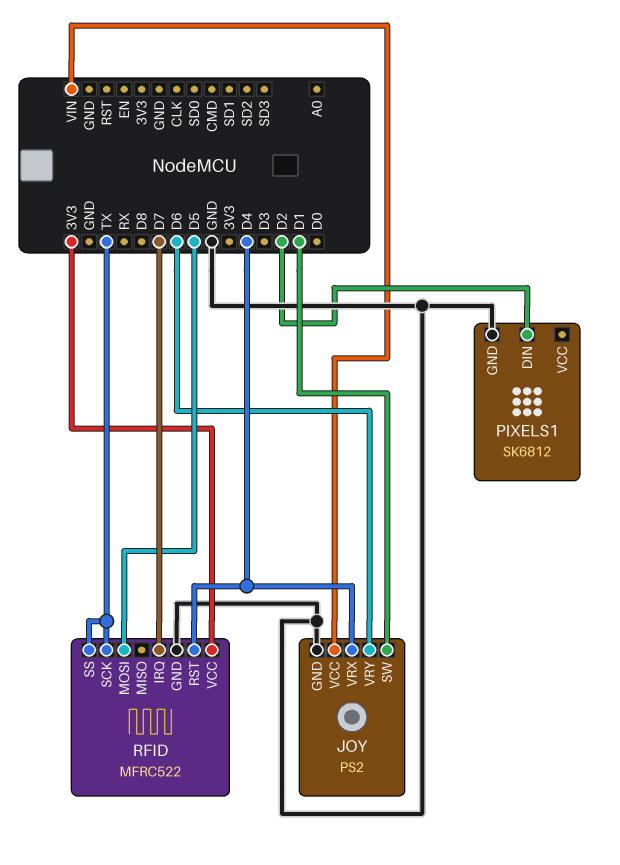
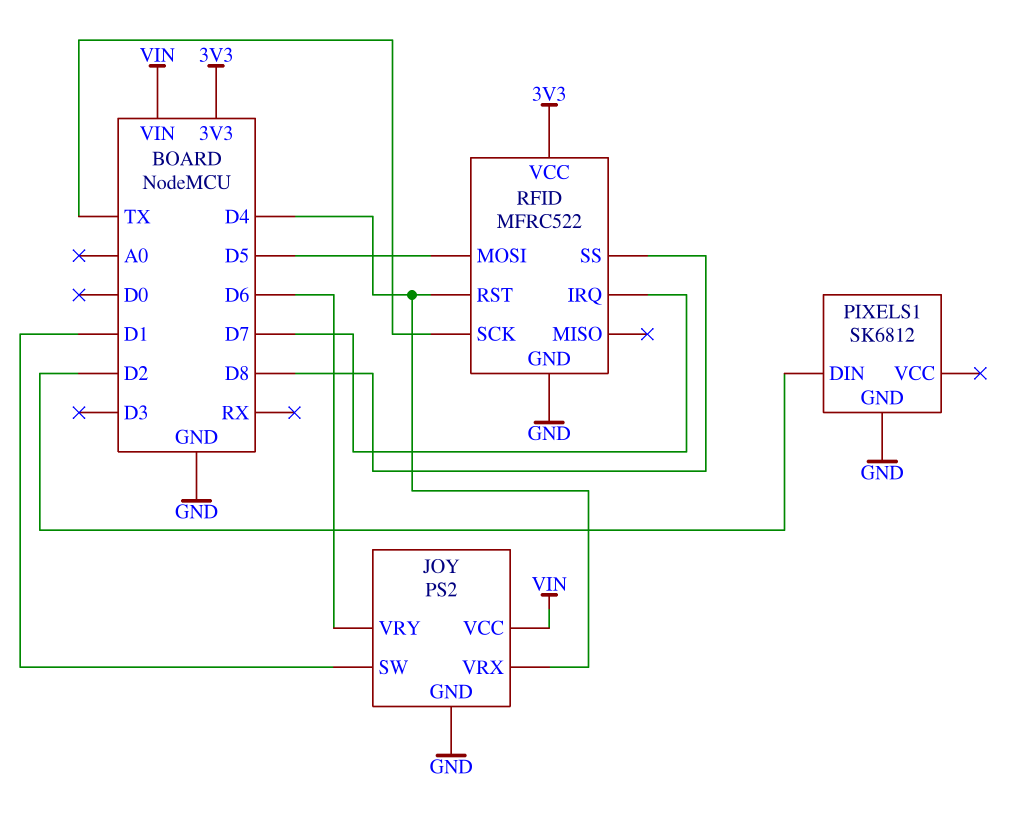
RFID pin SS: TX -> D8

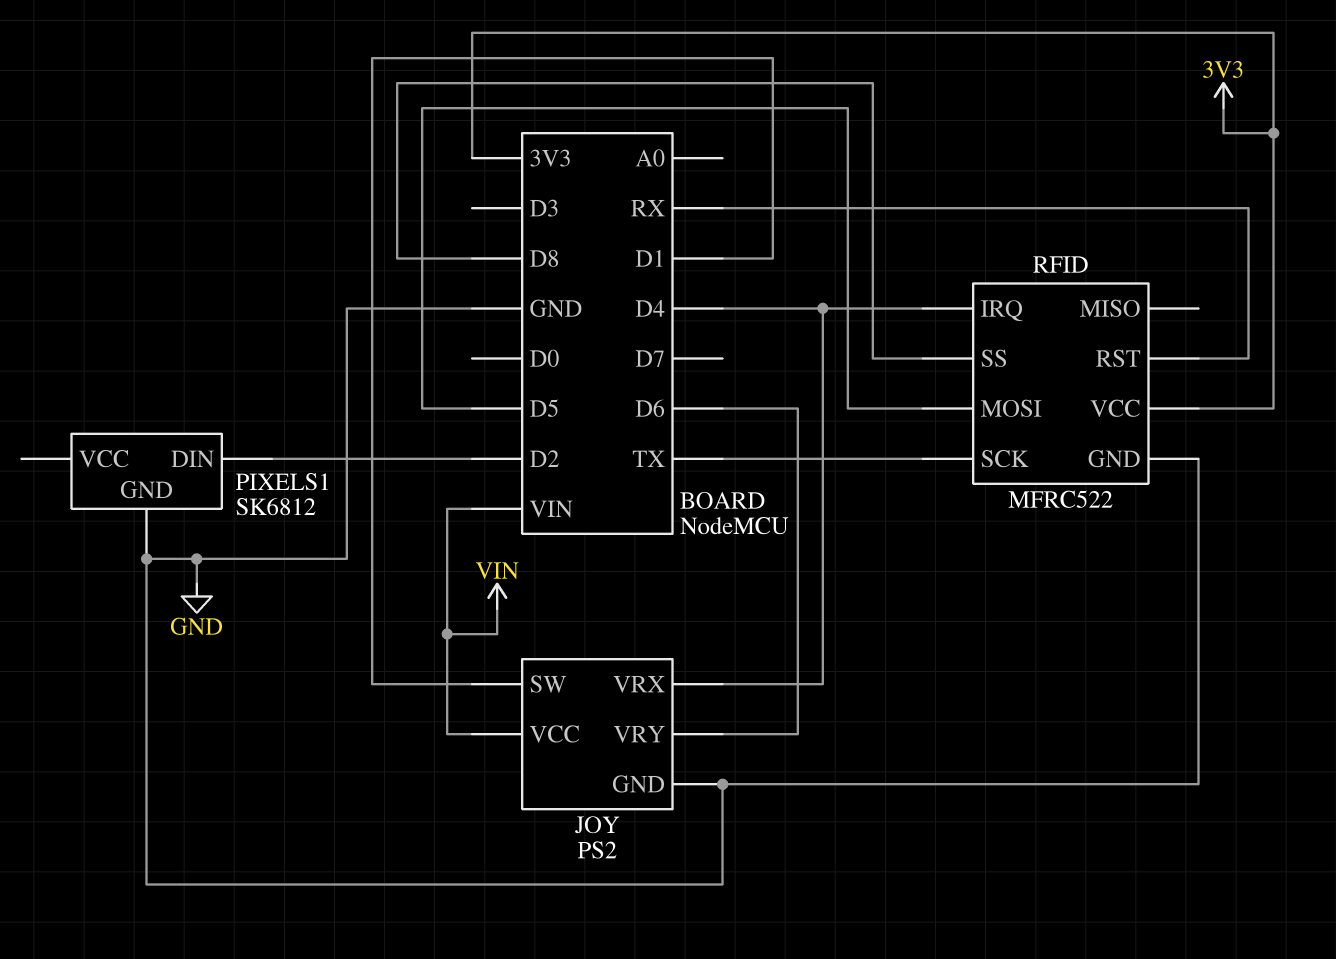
RFID pin IRQ: D7 -> D4
RFID pin RST: D4 -> RX

